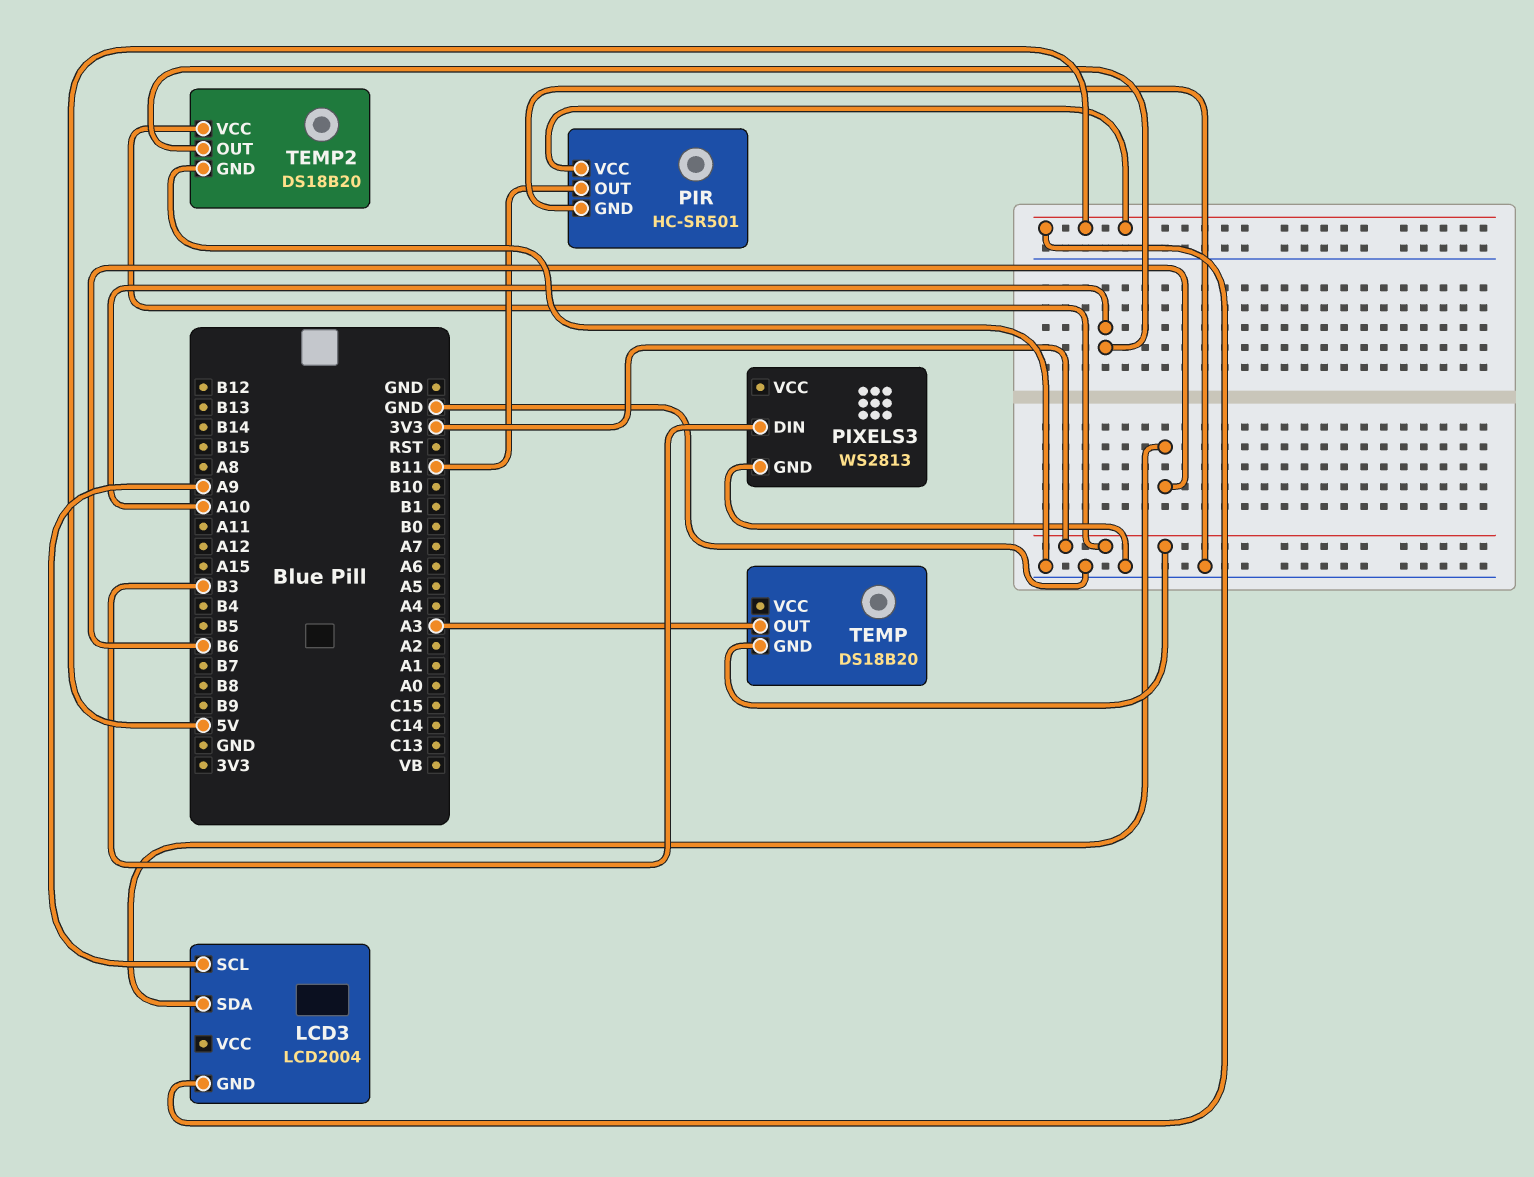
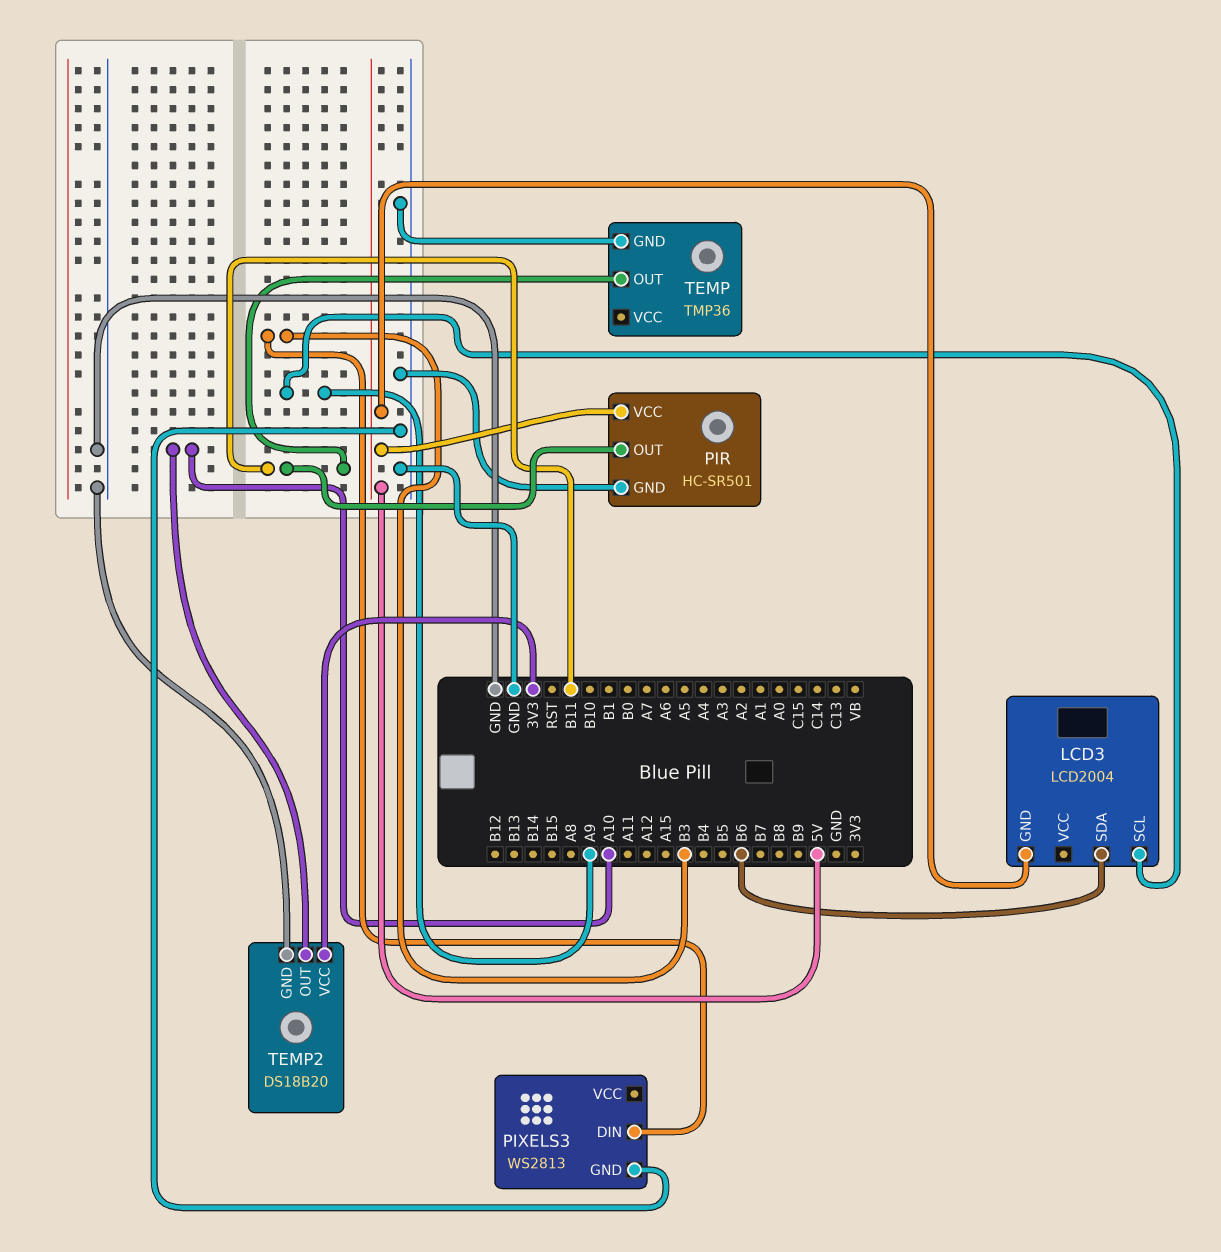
TEMP: DS18B20 -> TMP36
TEMP pin GND: 3V3 -> GND
TEMP pin OUT: A3 -> B11

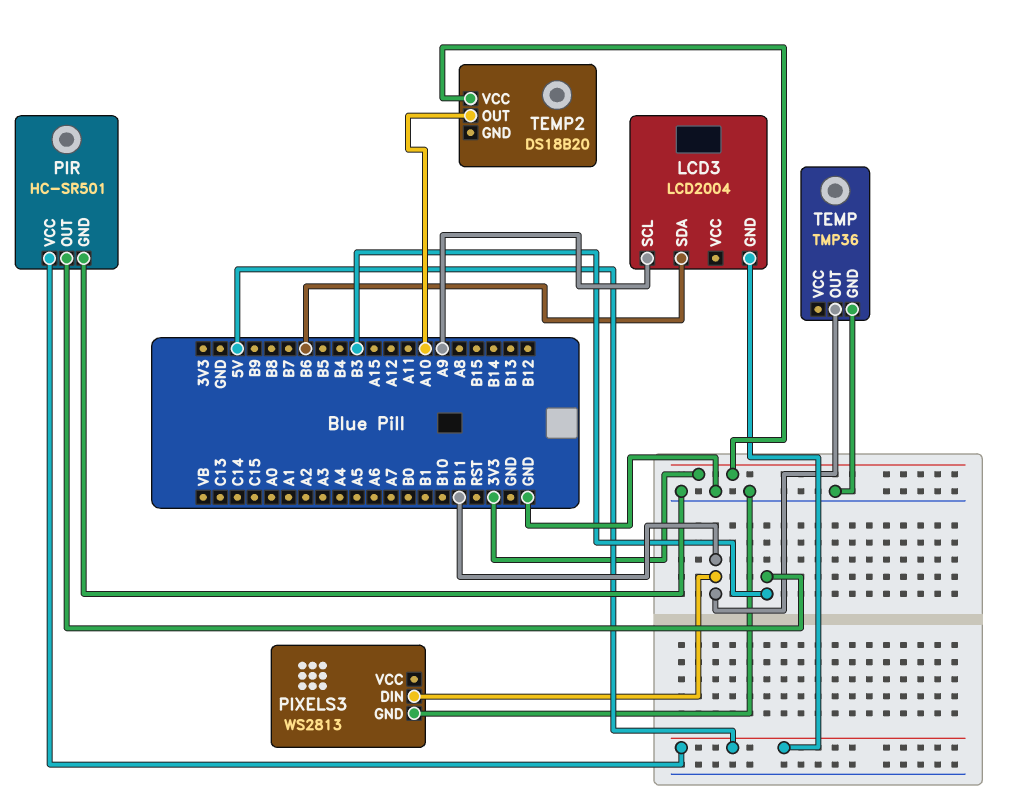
PIR pin OUT: B11 -> B3
PIXELS3 pin DIN: B3 -> B11
TEMP2 pin GND: GND -> none

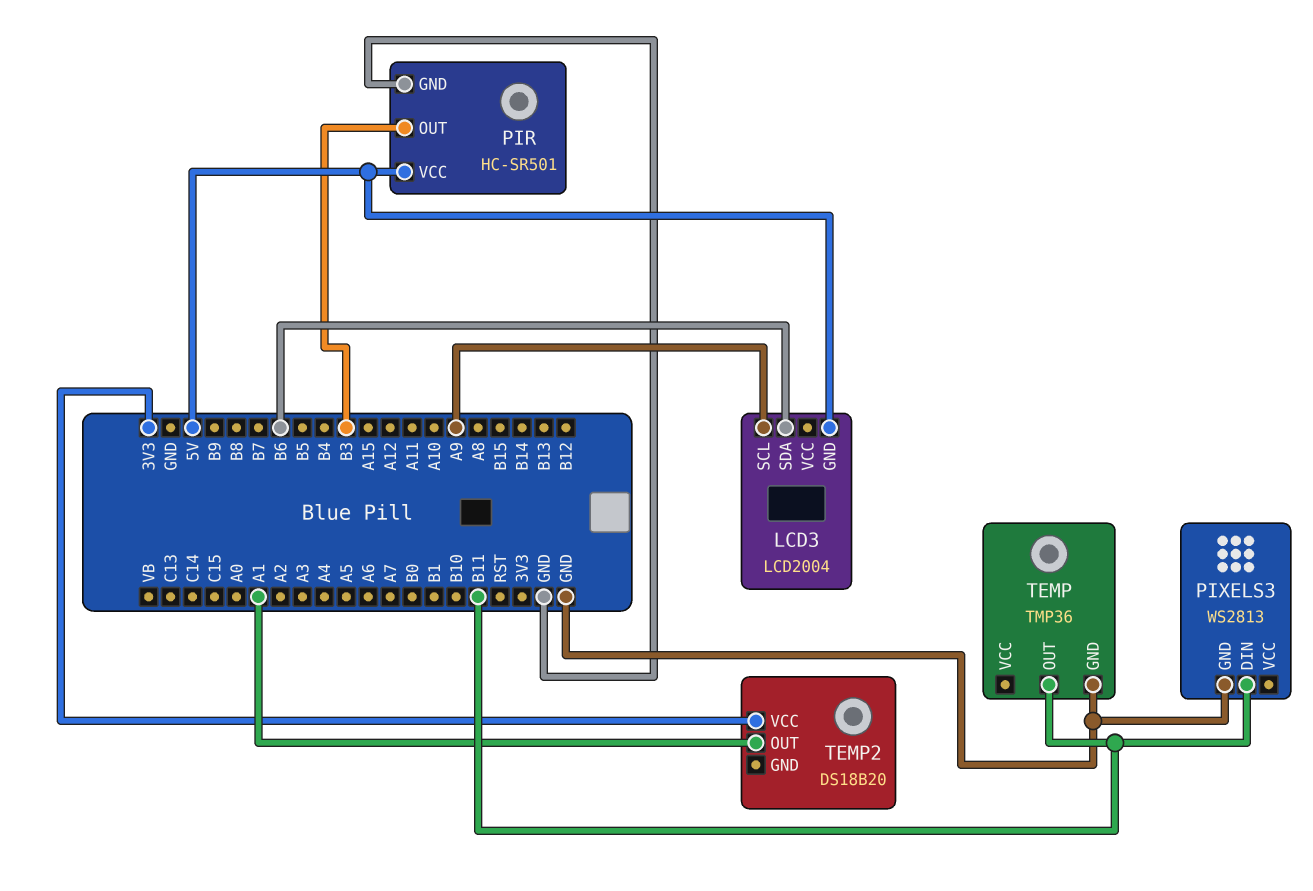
TEMP2 pin OUT: A10 -> A1

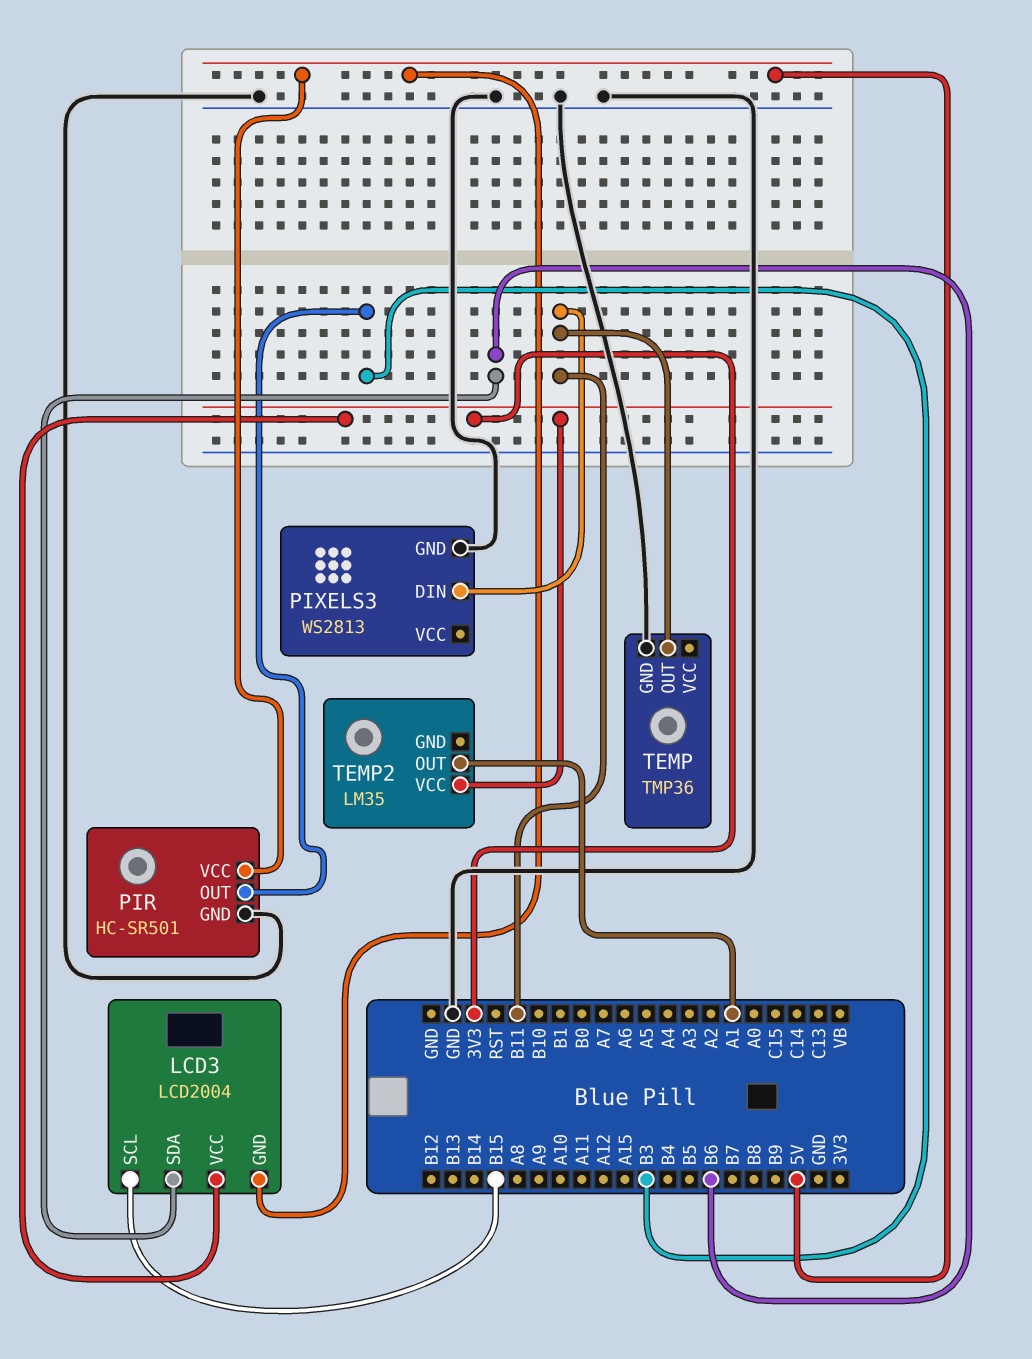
LCD3 pin SCL: A9 -> B15
LCD3 pin VCC: none -> 3V3
TEMP2: DS18B20 -> LM35

